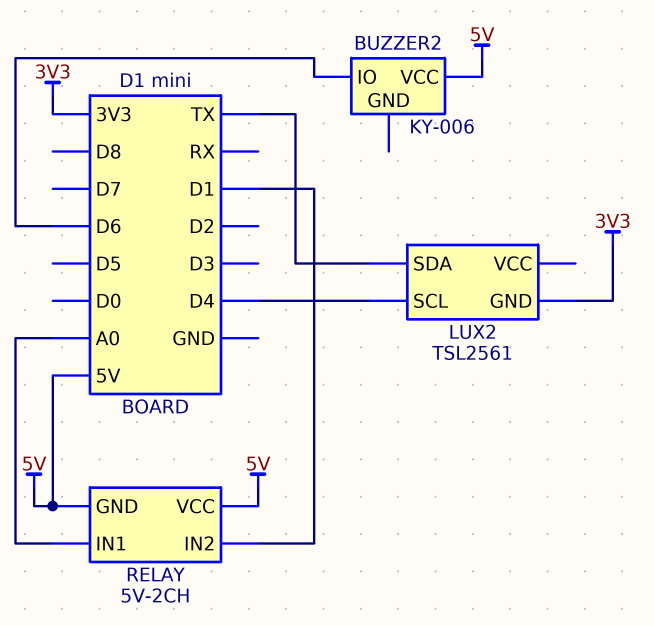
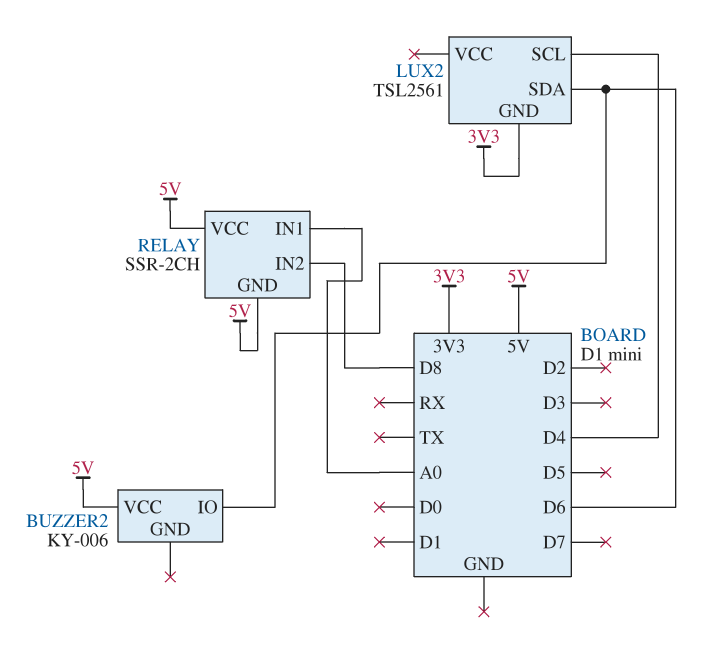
LUX2 pin SDA: TX -> D6
RELAY: 5V-2CH -> SSR-2CH
RELAY pin IN2: D1 -> D8

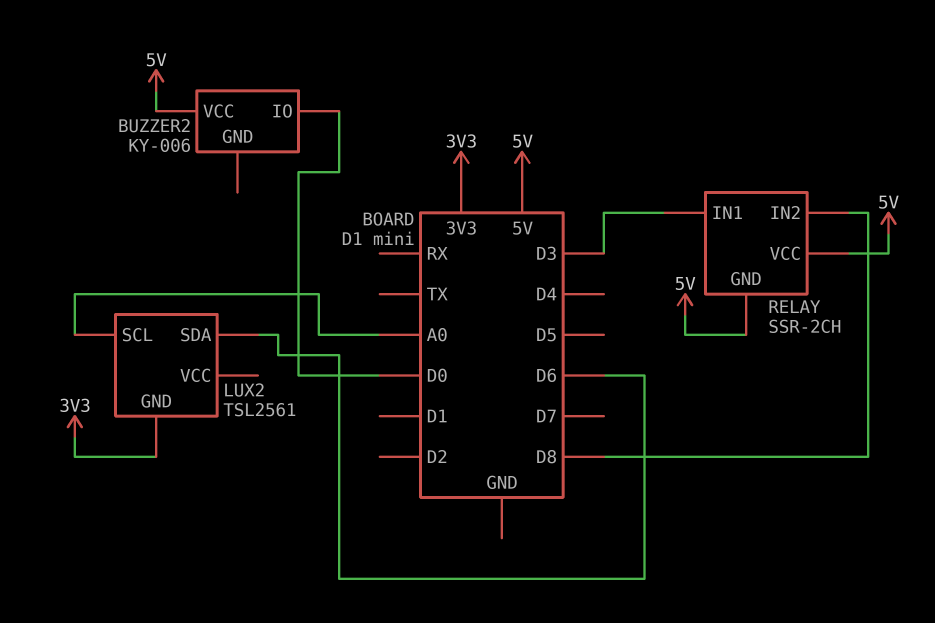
BUZZER2 pin IO: D6 -> D0
LUX2 pin SCL: D4 -> A0
RELAY pin IN1: A0 -> D3

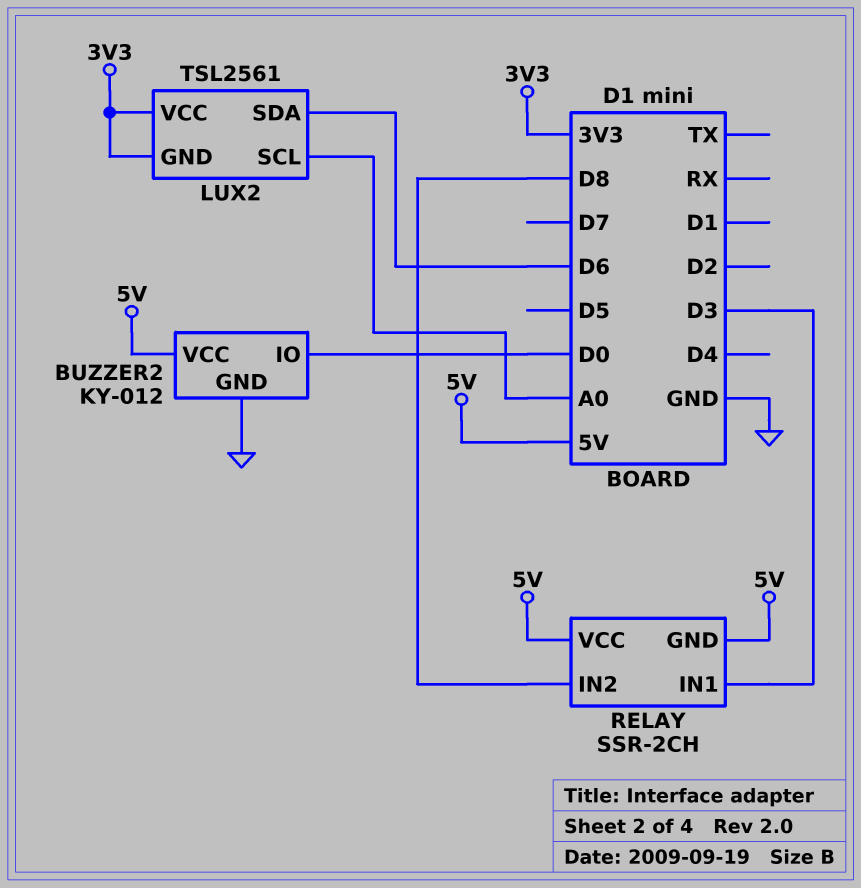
BUZZER2: KY-006 -> KY-012
BUZZER2 pin GND: none -> GND
LUX2 pin VCC: none -> 3V3

